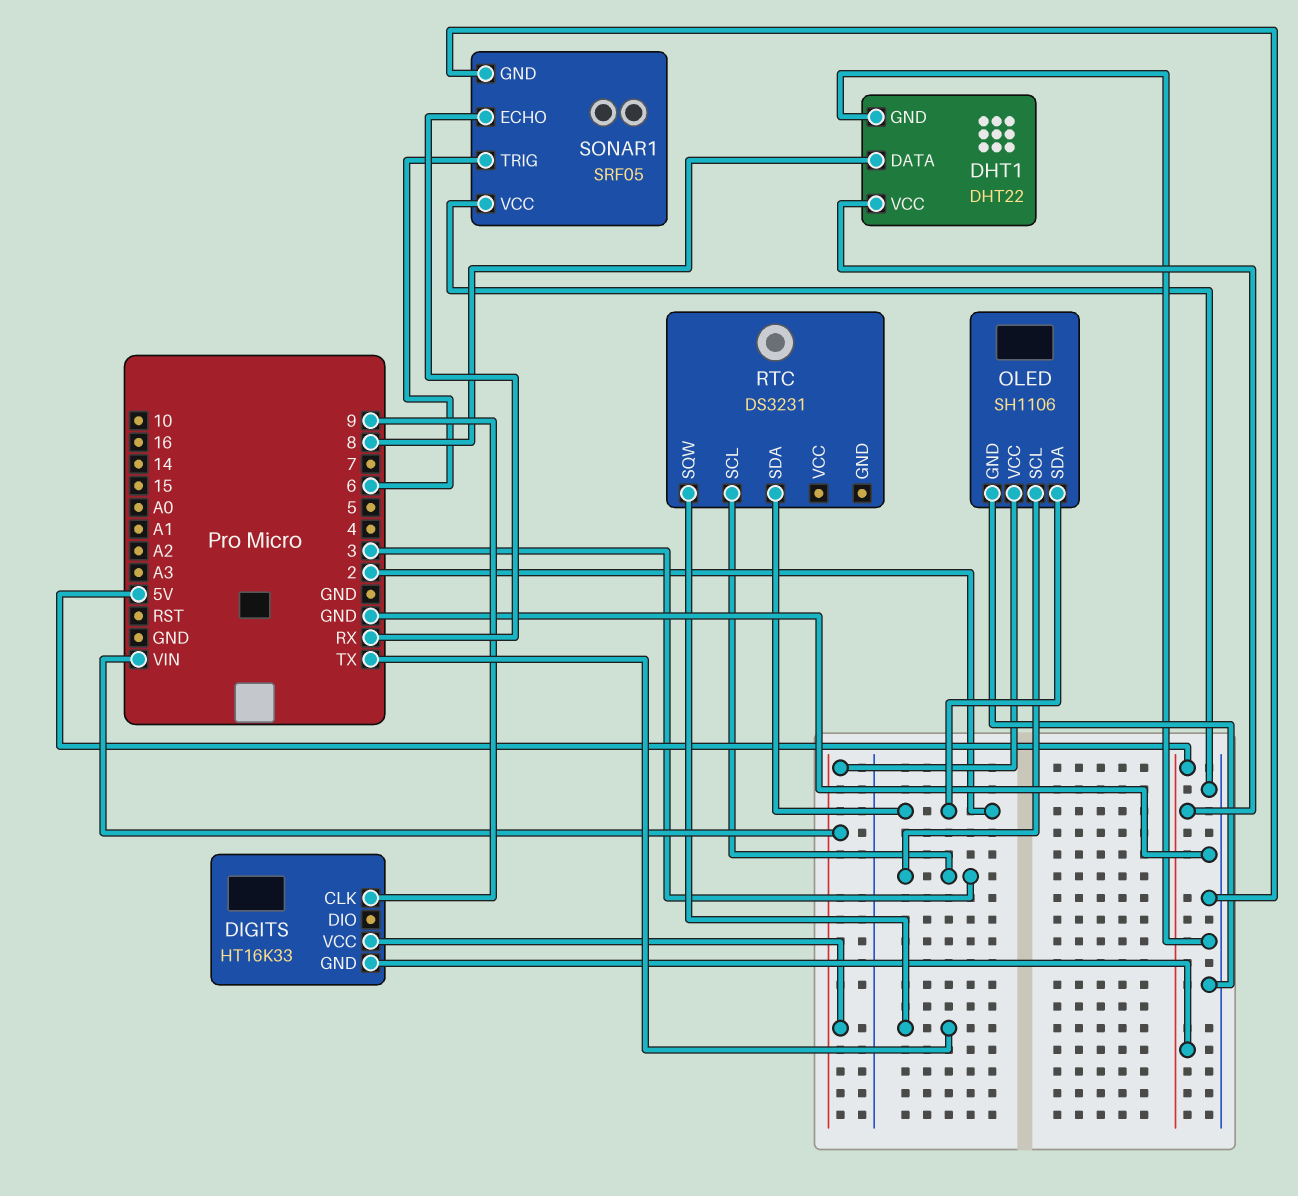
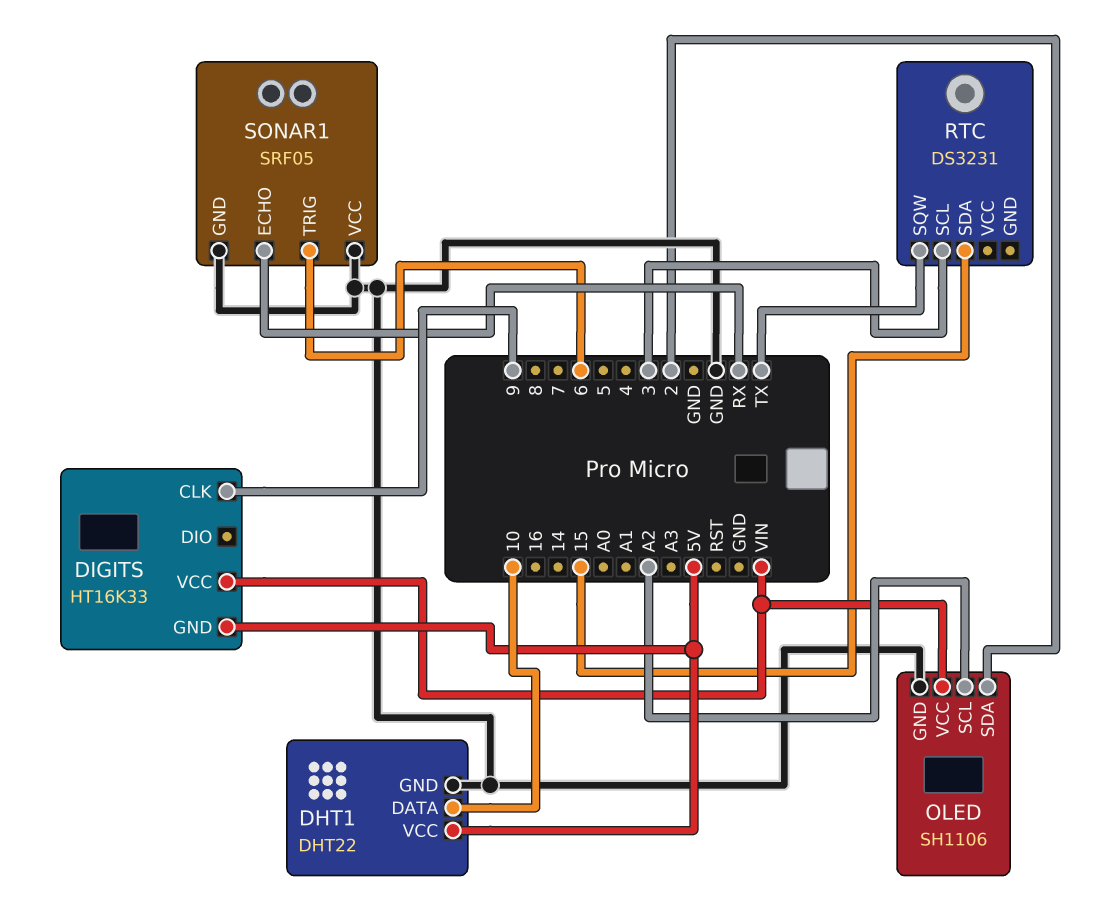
DHT1 pin DATA: 8 -> 10
OLED pin SCL: 3 -> A2
RTC pin SDA: 2 -> 15

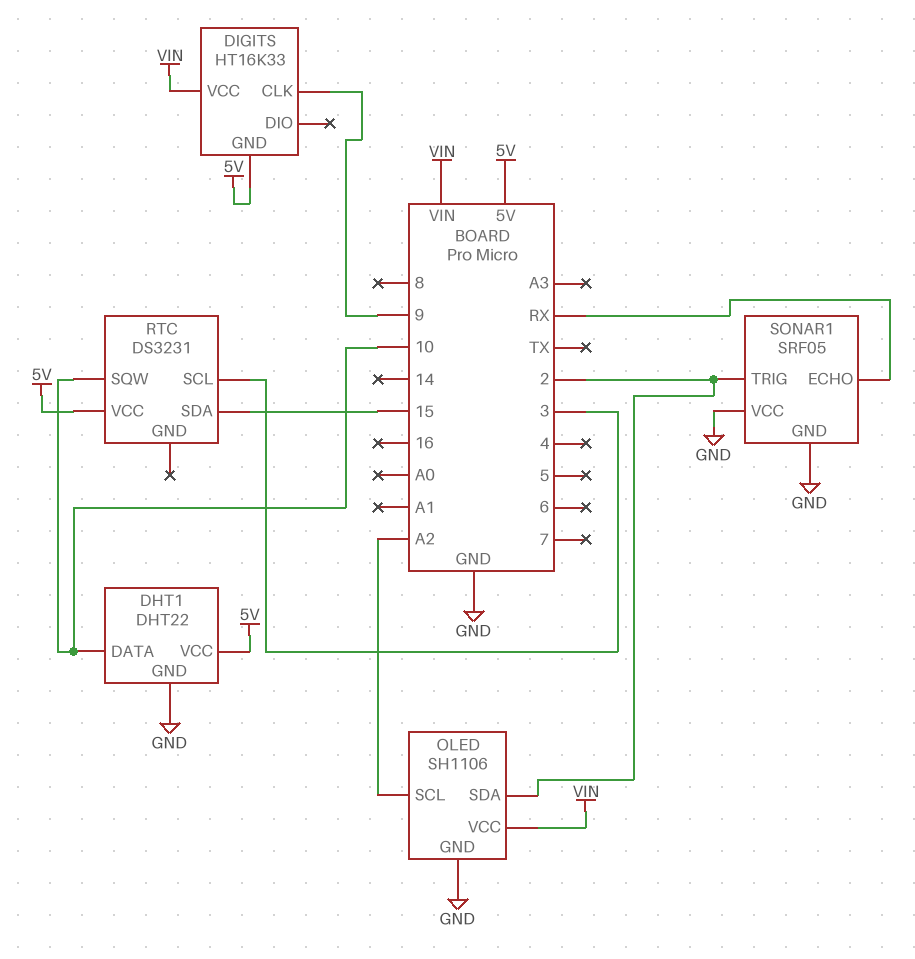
RTC pin SQW: TX -> 10
RTC pin VCC: none -> 5V
SONAR1 pin TRIG: 6 -> 2

